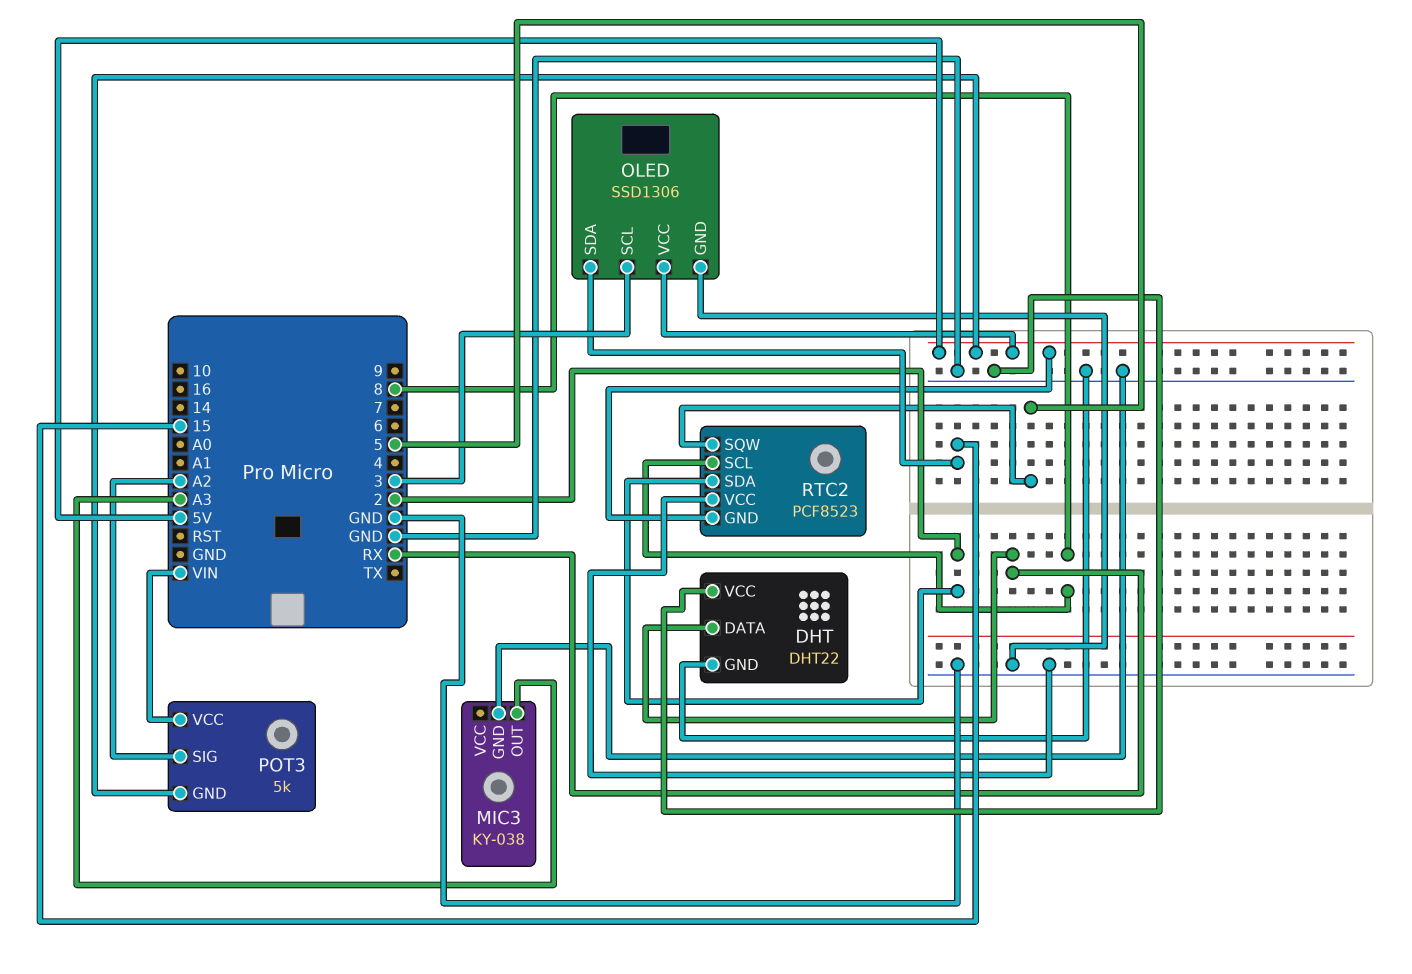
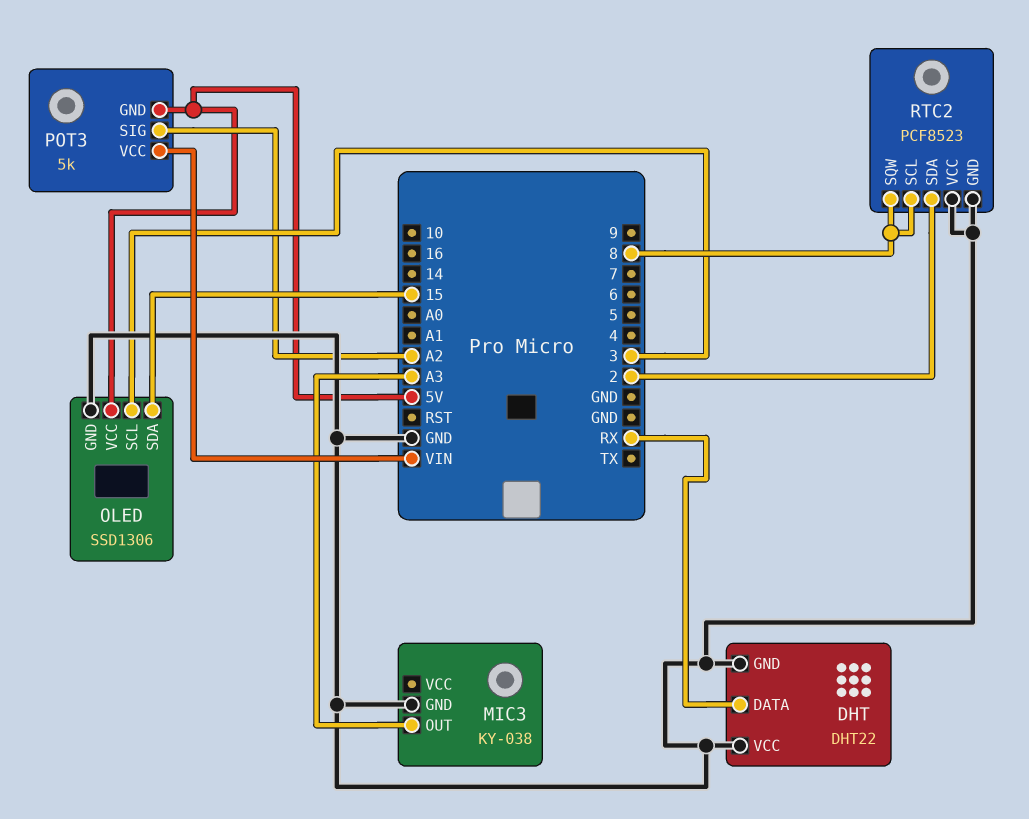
RTC2 pin GND: 5V -> GND
RTC2 pin SQW: 5 -> 8

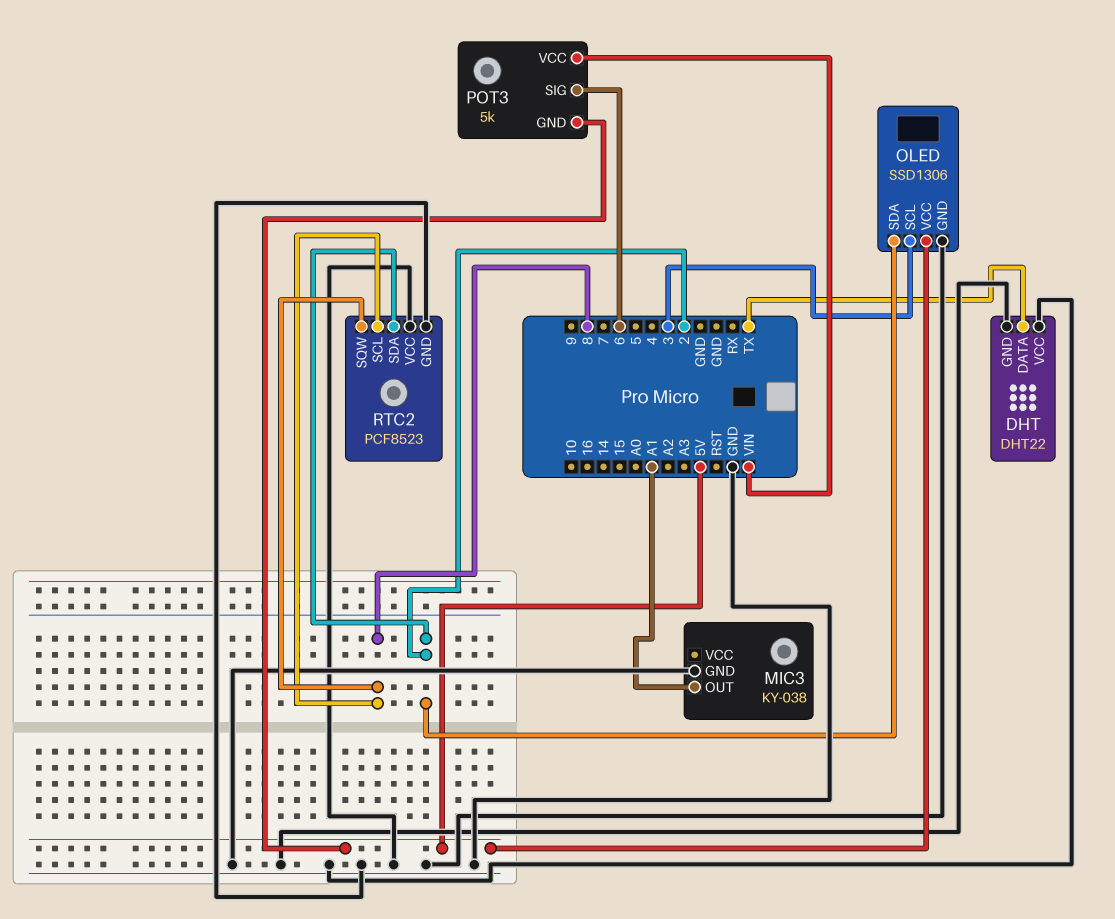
DHT pin DATA: RX -> TX
MIC3 pin OUT: A3 -> A1
OLED pin SDA: 15 -> 2
POT3 pin SIG: A2 -> 6

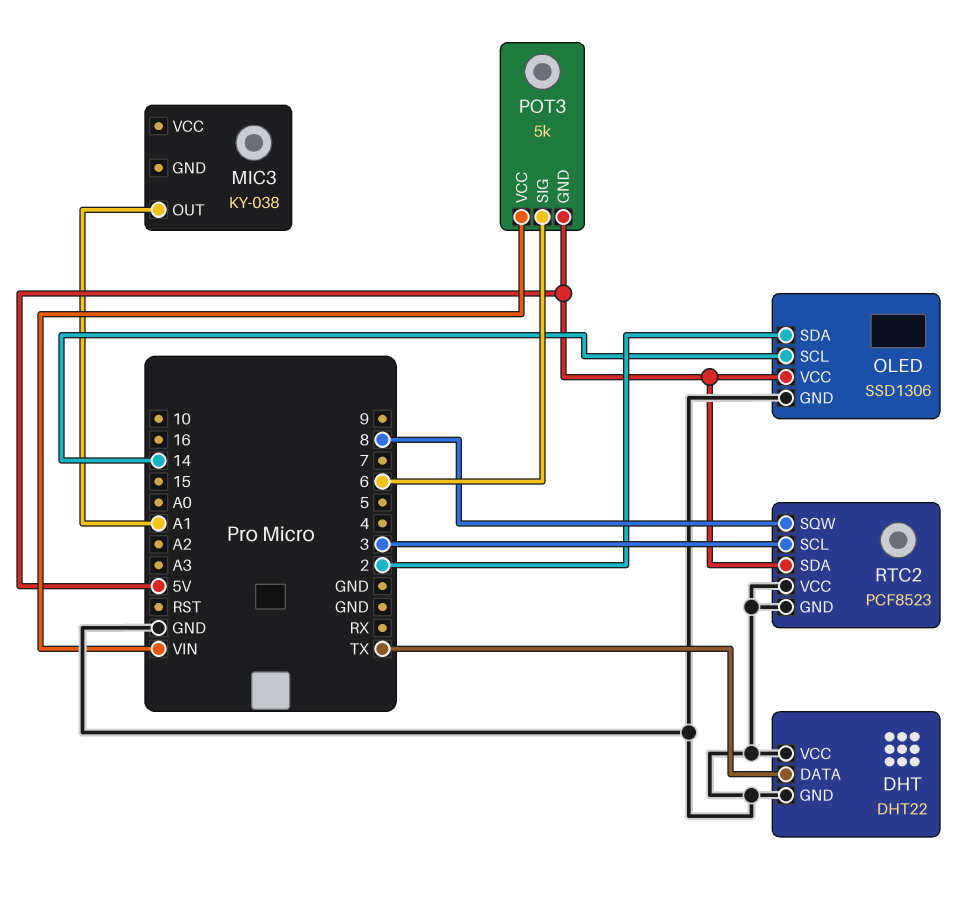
MIC3 pin GND: GND -> none
OLED pin SCL: 3 -> 14
RTC2 pin SCL: 8 -> 3
RTC2 pin SDA: 2 -> 5V

